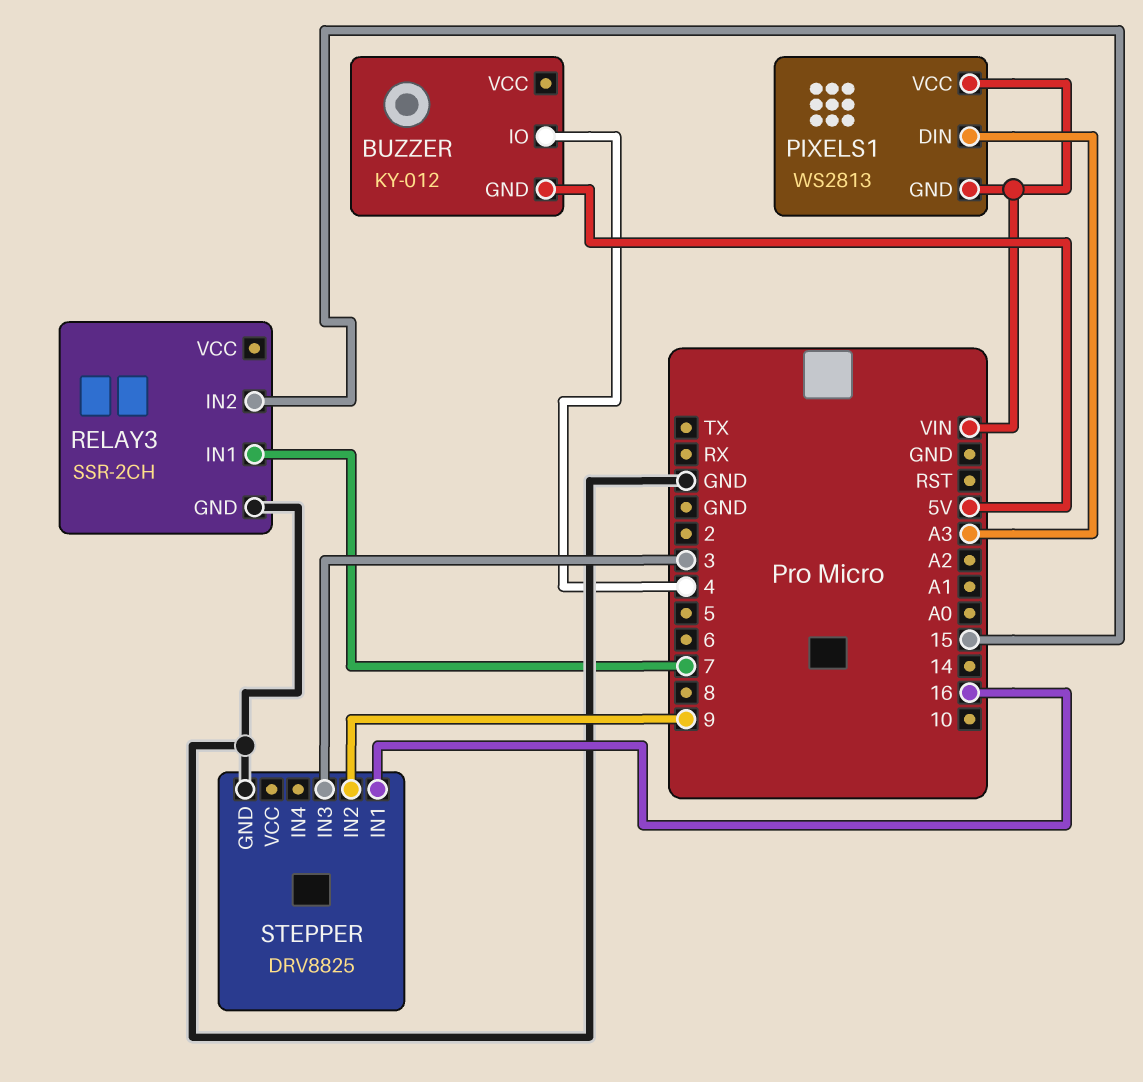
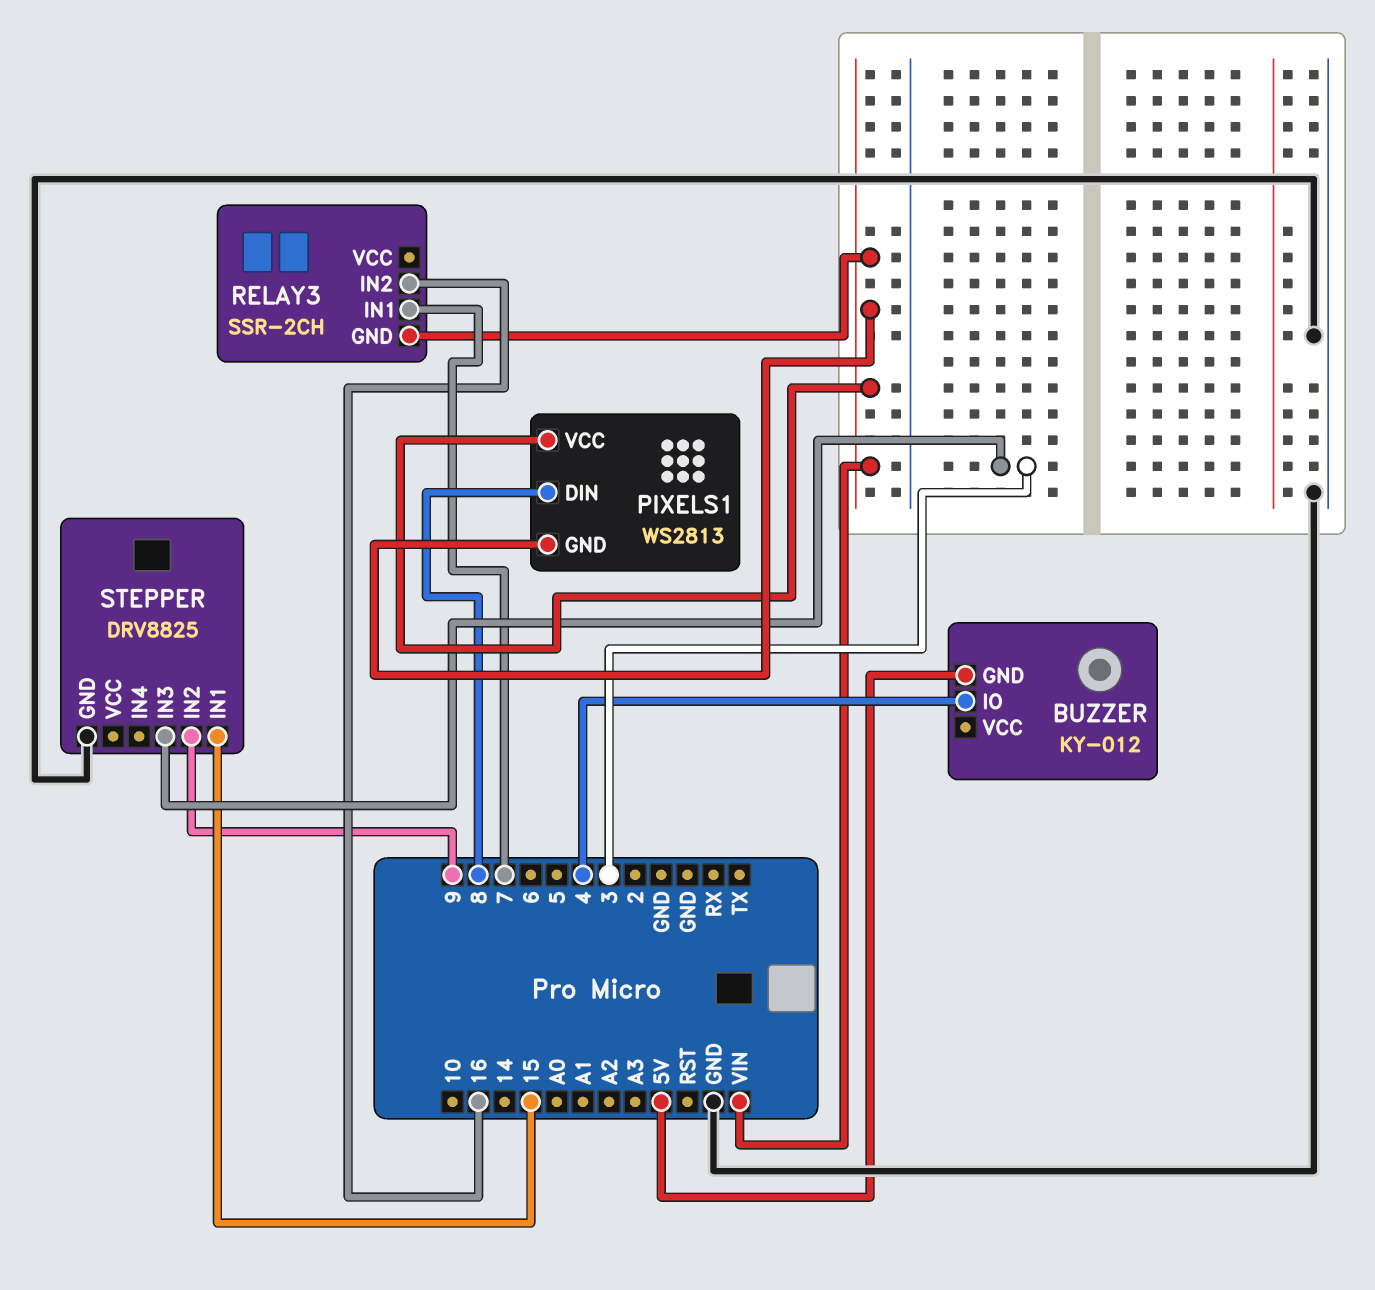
PIXELS1 pin DIN: A3 -> 8
RELAY3 pin GND: GND -> VIN
RELAY3 pin IN2: 15 -> 16
STEPPER pin IN1: 16 -> 15

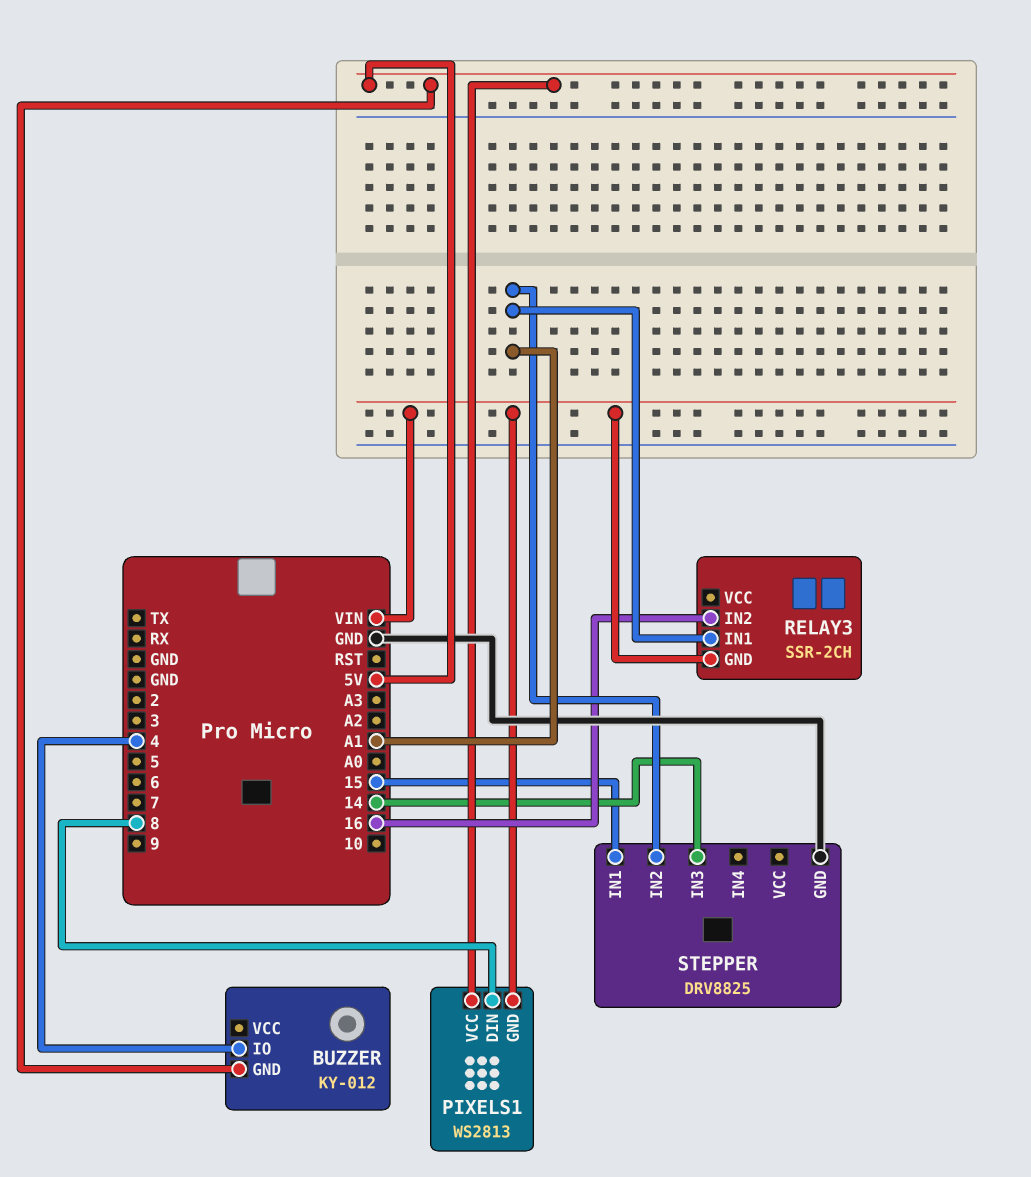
PIXELS1 pin VCC: VIN -> 5V
RELAY3 pin IN1: 7 -> A1
STEPPER pin IN2: 9 -> A1
STEPPER pin IN3: 3 -> 14

